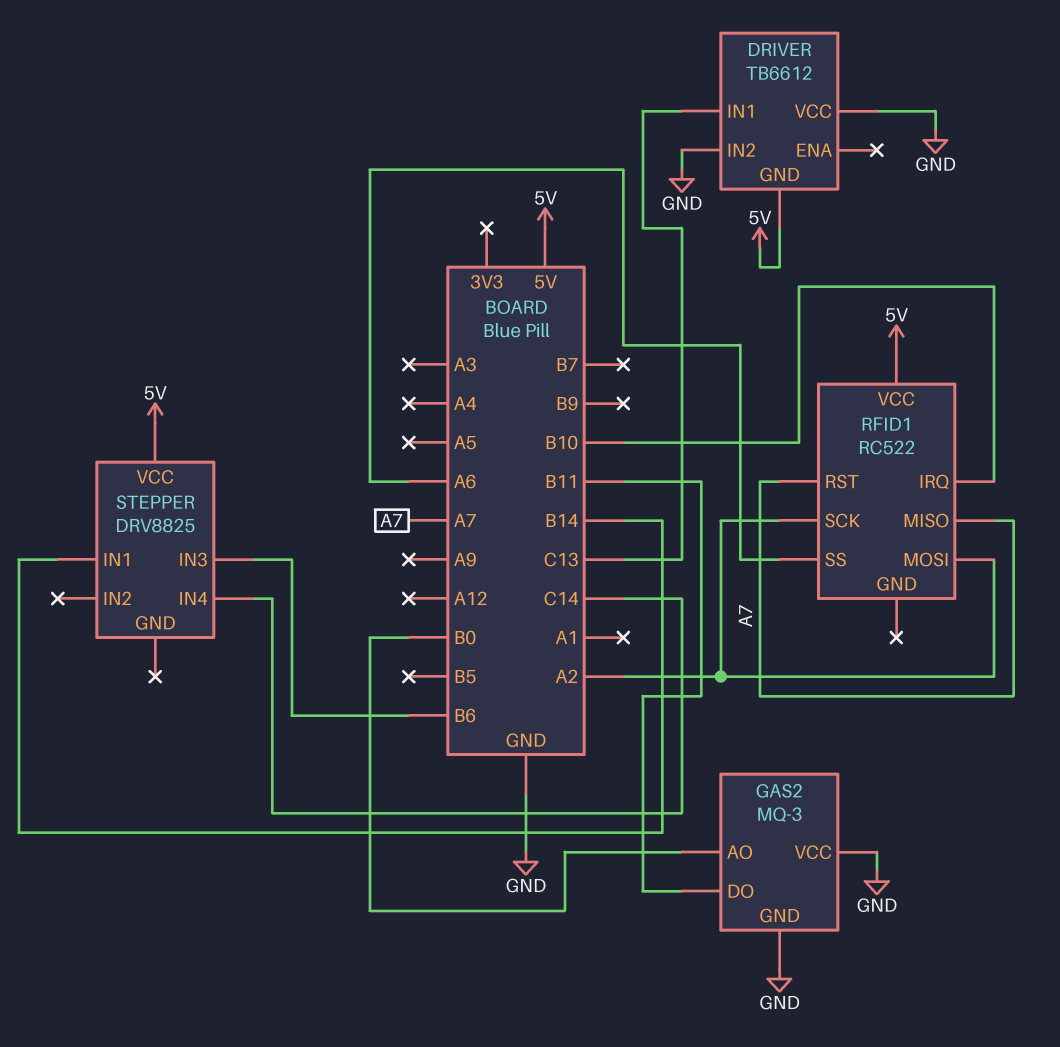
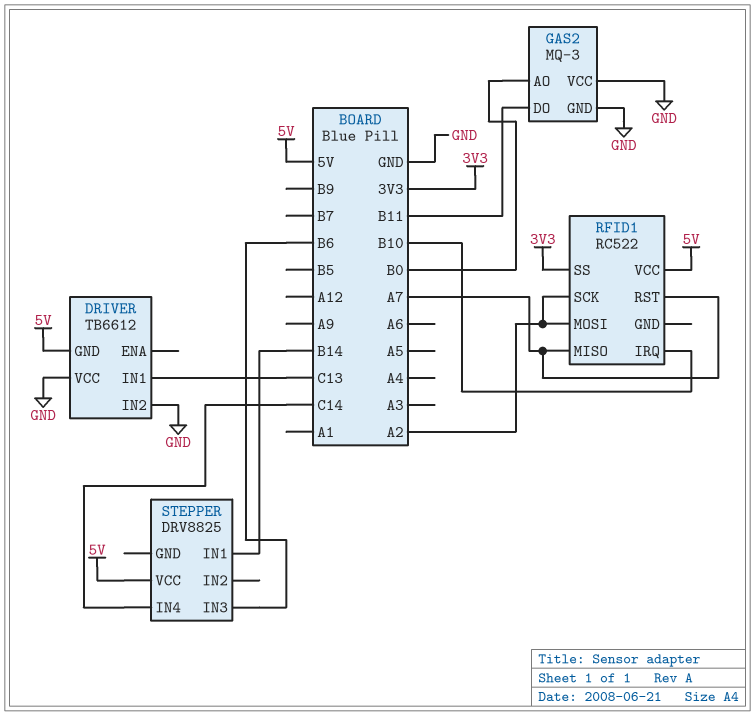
RFID1 pin SS: A6 -> 3V3

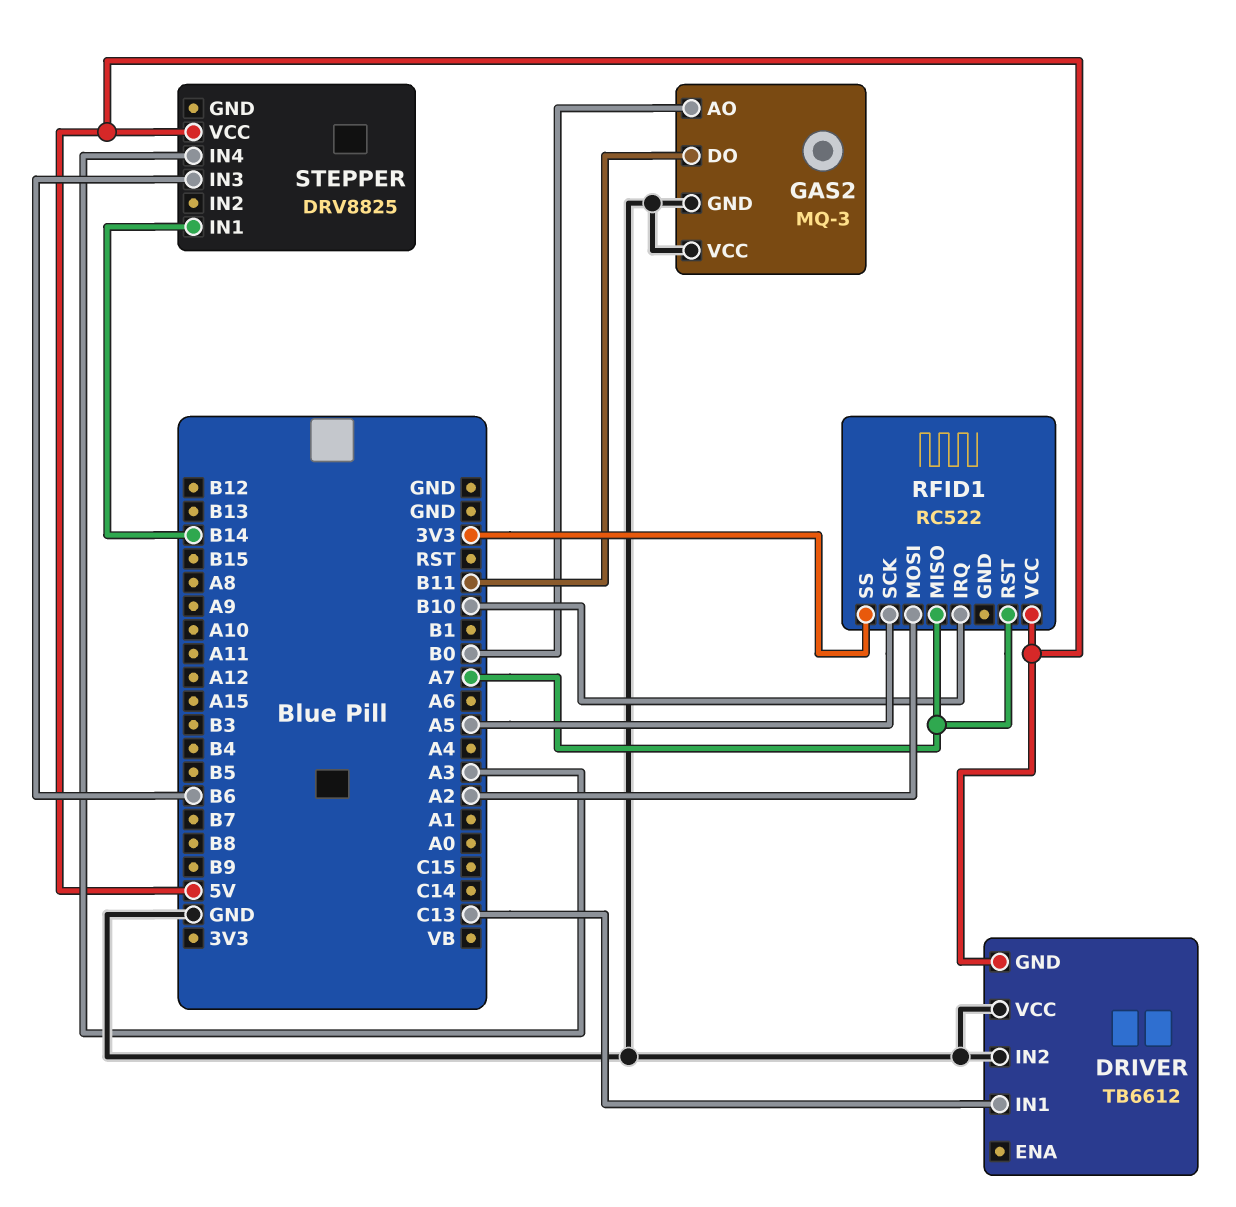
RFID1 pin SCK: A2 -> A5
STEPPER pin IN4: C14 -> A3

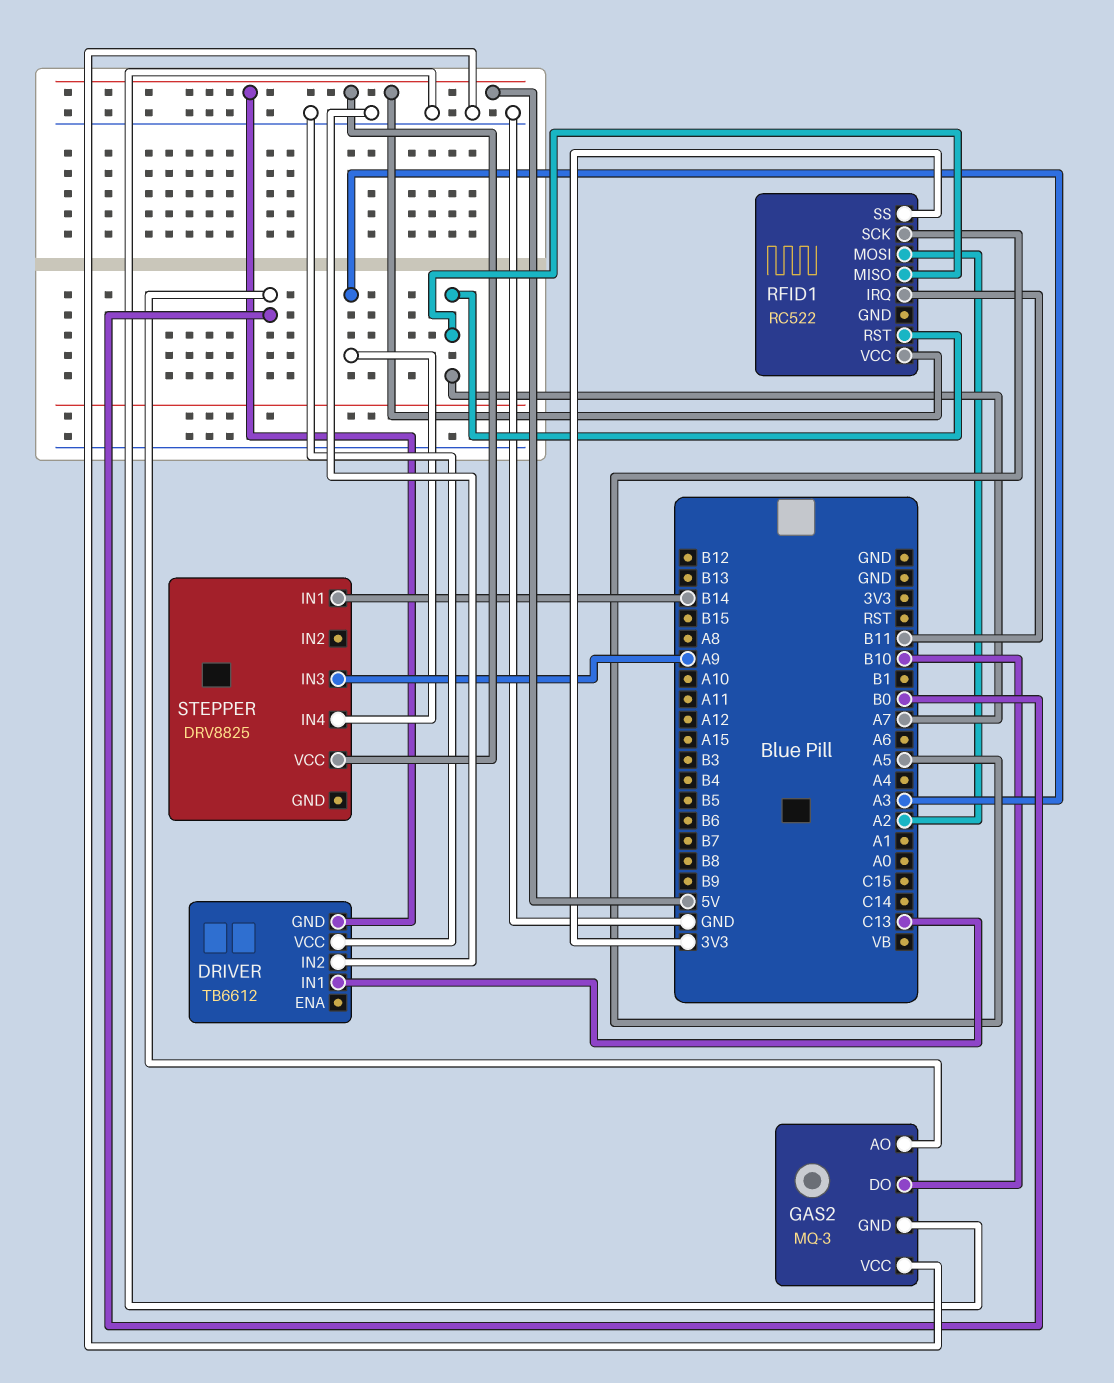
GAS2 pin DO: B11 -> B10
RFID1 pin IRQ: B10 -> B11
STEPPER pin IN3: B6 -> A9

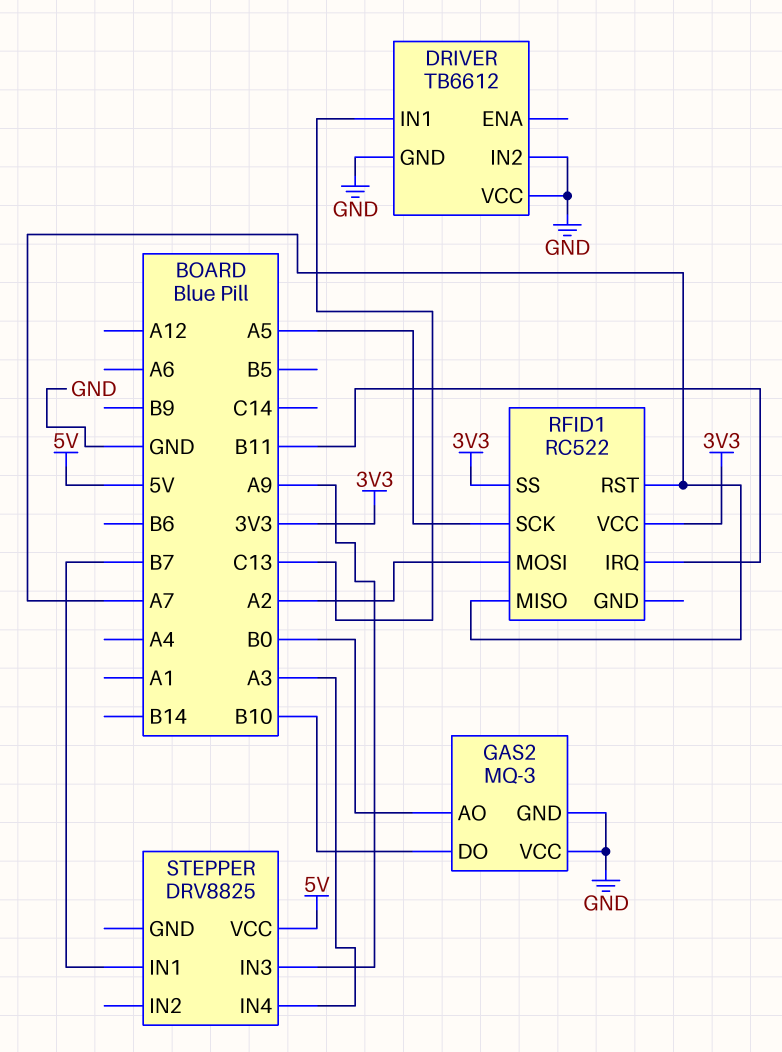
DRIVER pin GND: 5V -> GND
RFID1 pin VCC: 5V -> 3V3
STEPPER pin IN1: B14 -> B7

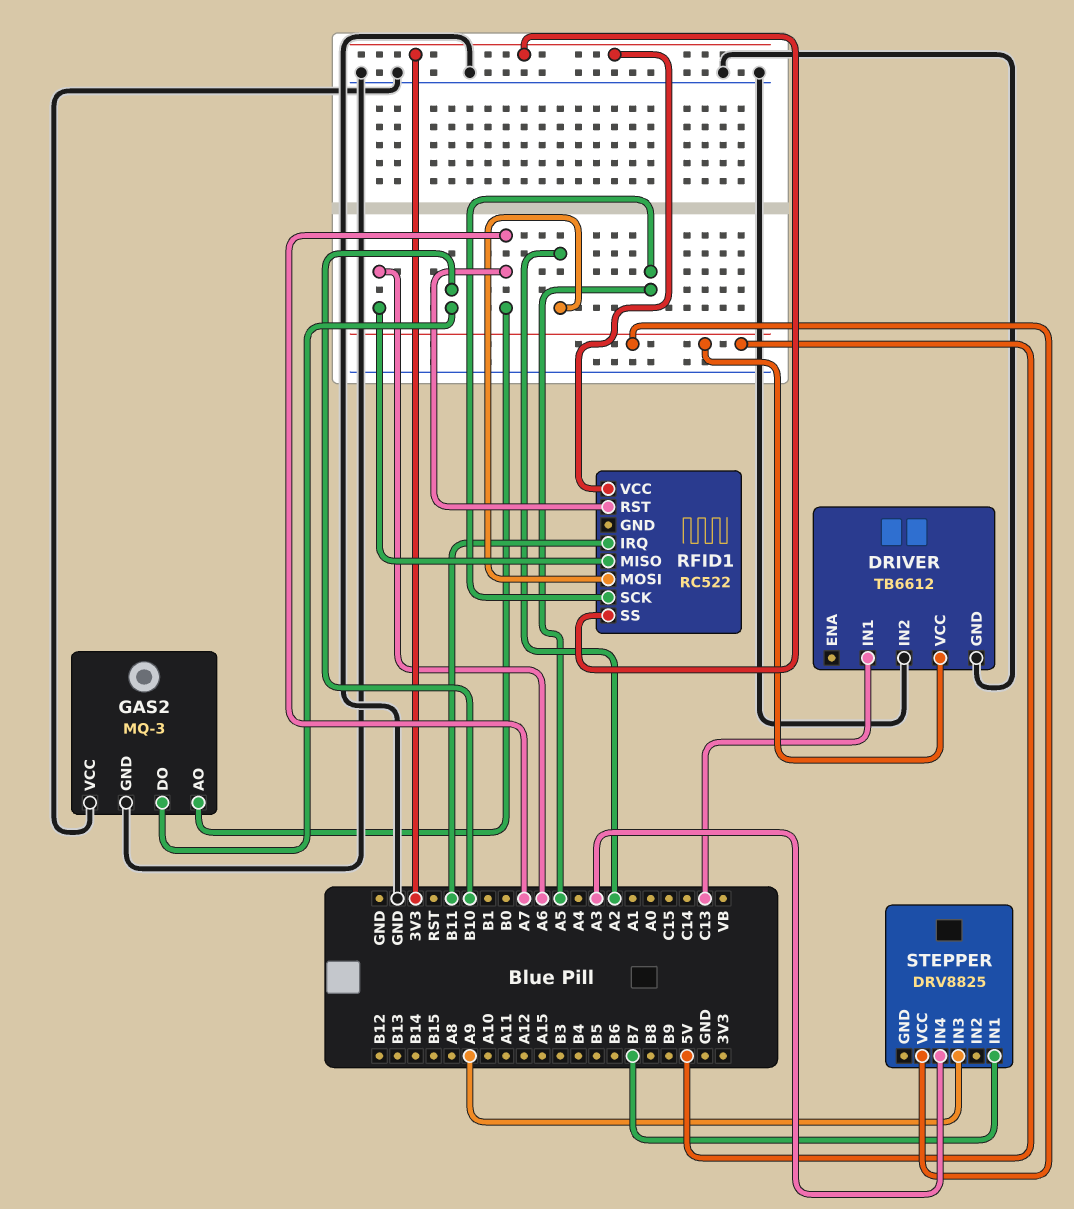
DRIVER pin VCC: GND -> 5V
GAS2 pin AO: B0 -> A7
RFID1 pin MISO: A7 -> A6

